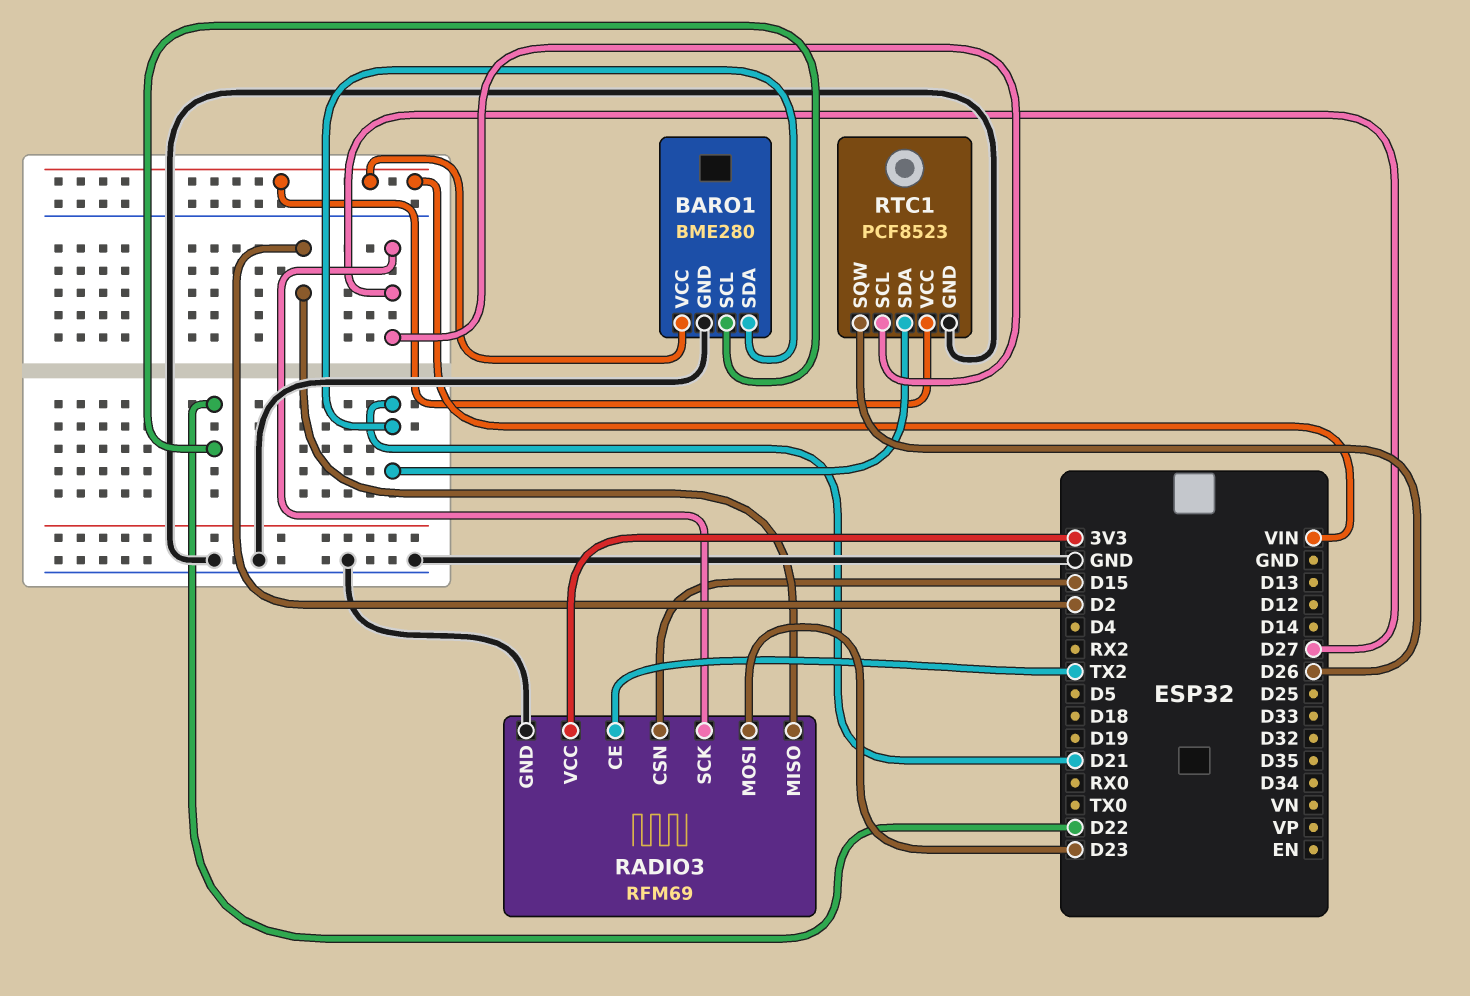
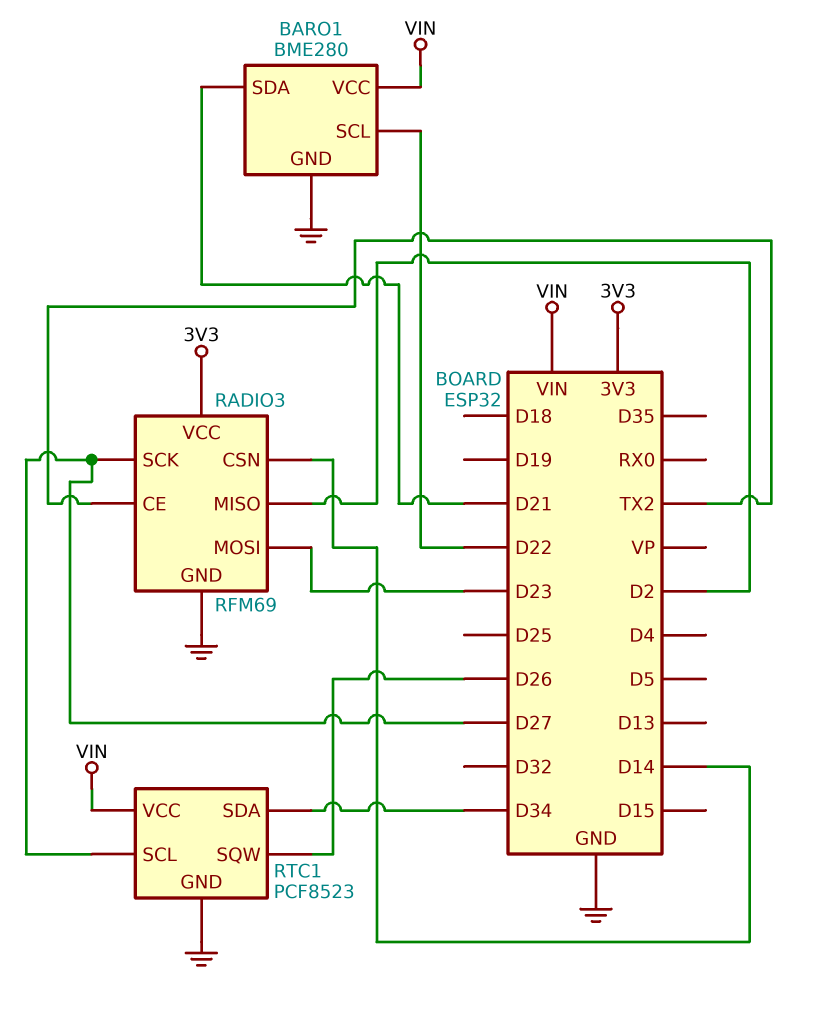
RADIO3 pin CSN: D15 -> D14
RTC1 pin SDA: D21 -> D34

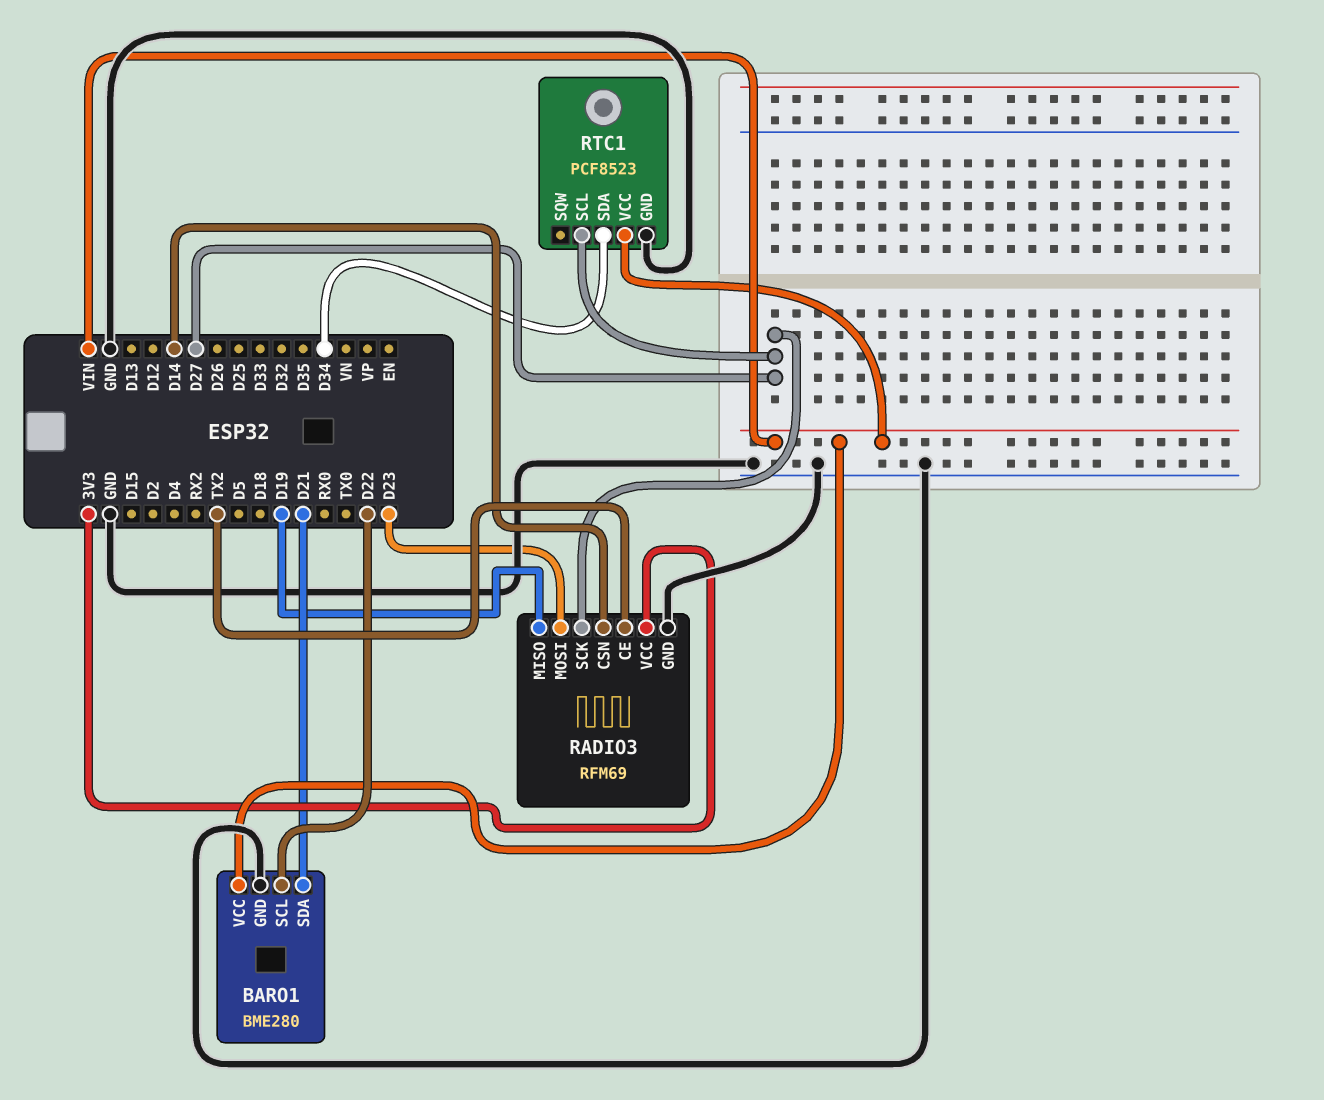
RADIO3 pin MISO: D2 -> D19
RTC1 pin SQW: D26 -> none

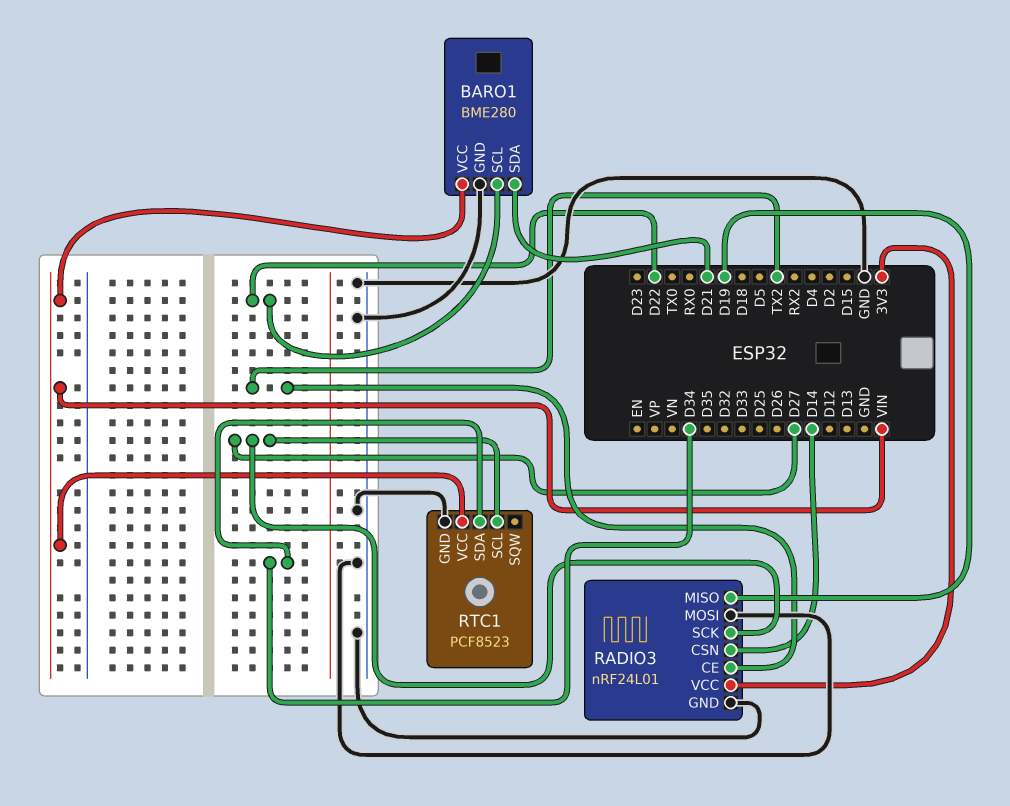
RADIO3: RFM69 -> nRF24L01
RADIO3 pin MOSI: D23 -> GND

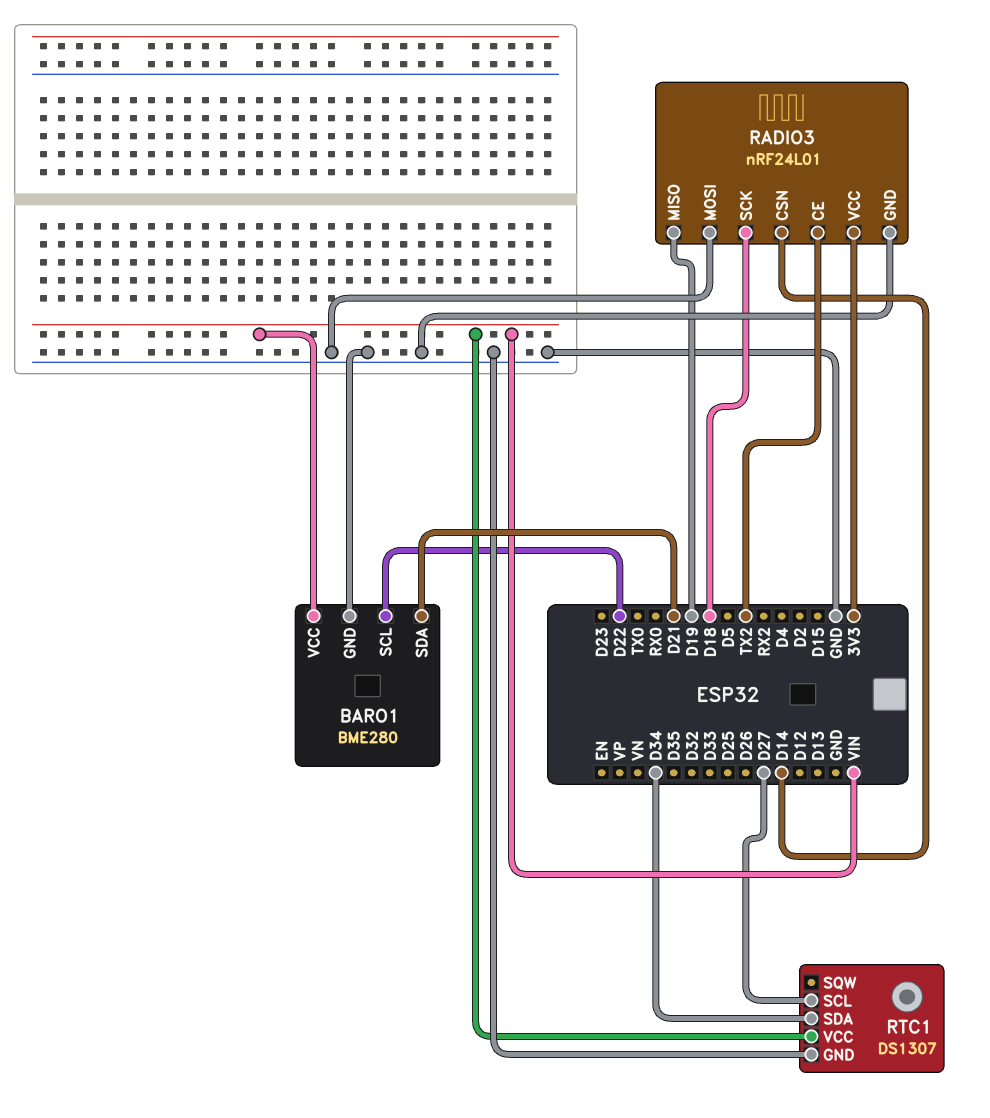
RADIO3 pin SCK: D27 -> D18
RTC1: PCF8523 -> DS1307

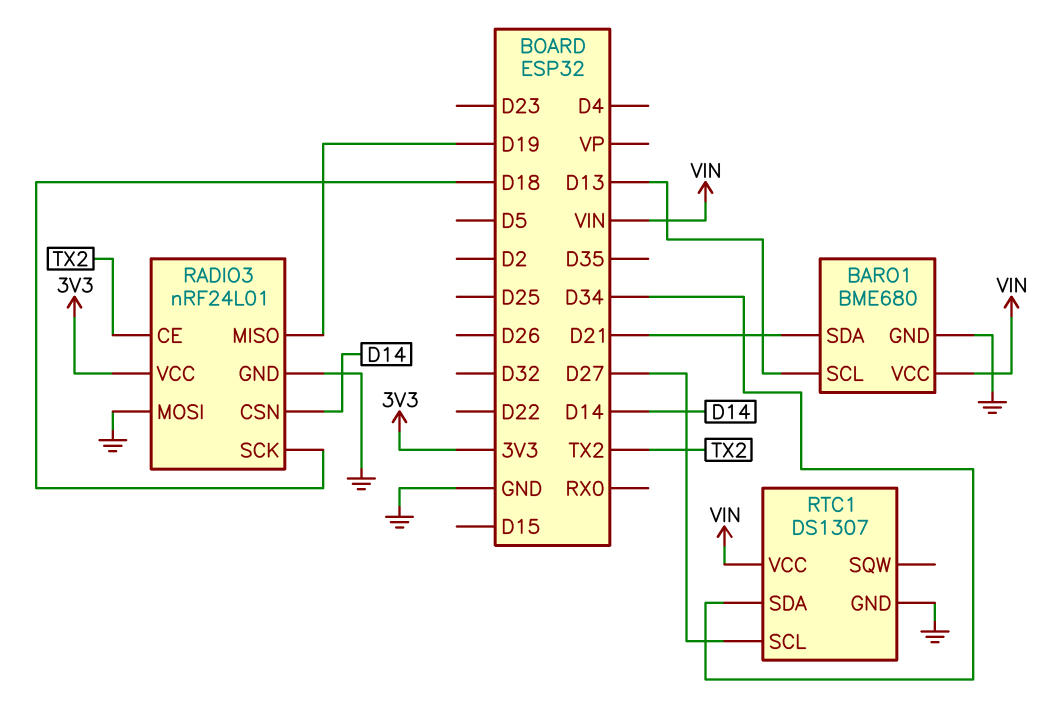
BARO1: BME280 -> BME680
BARO1 pin SCL: D22 -> D13

